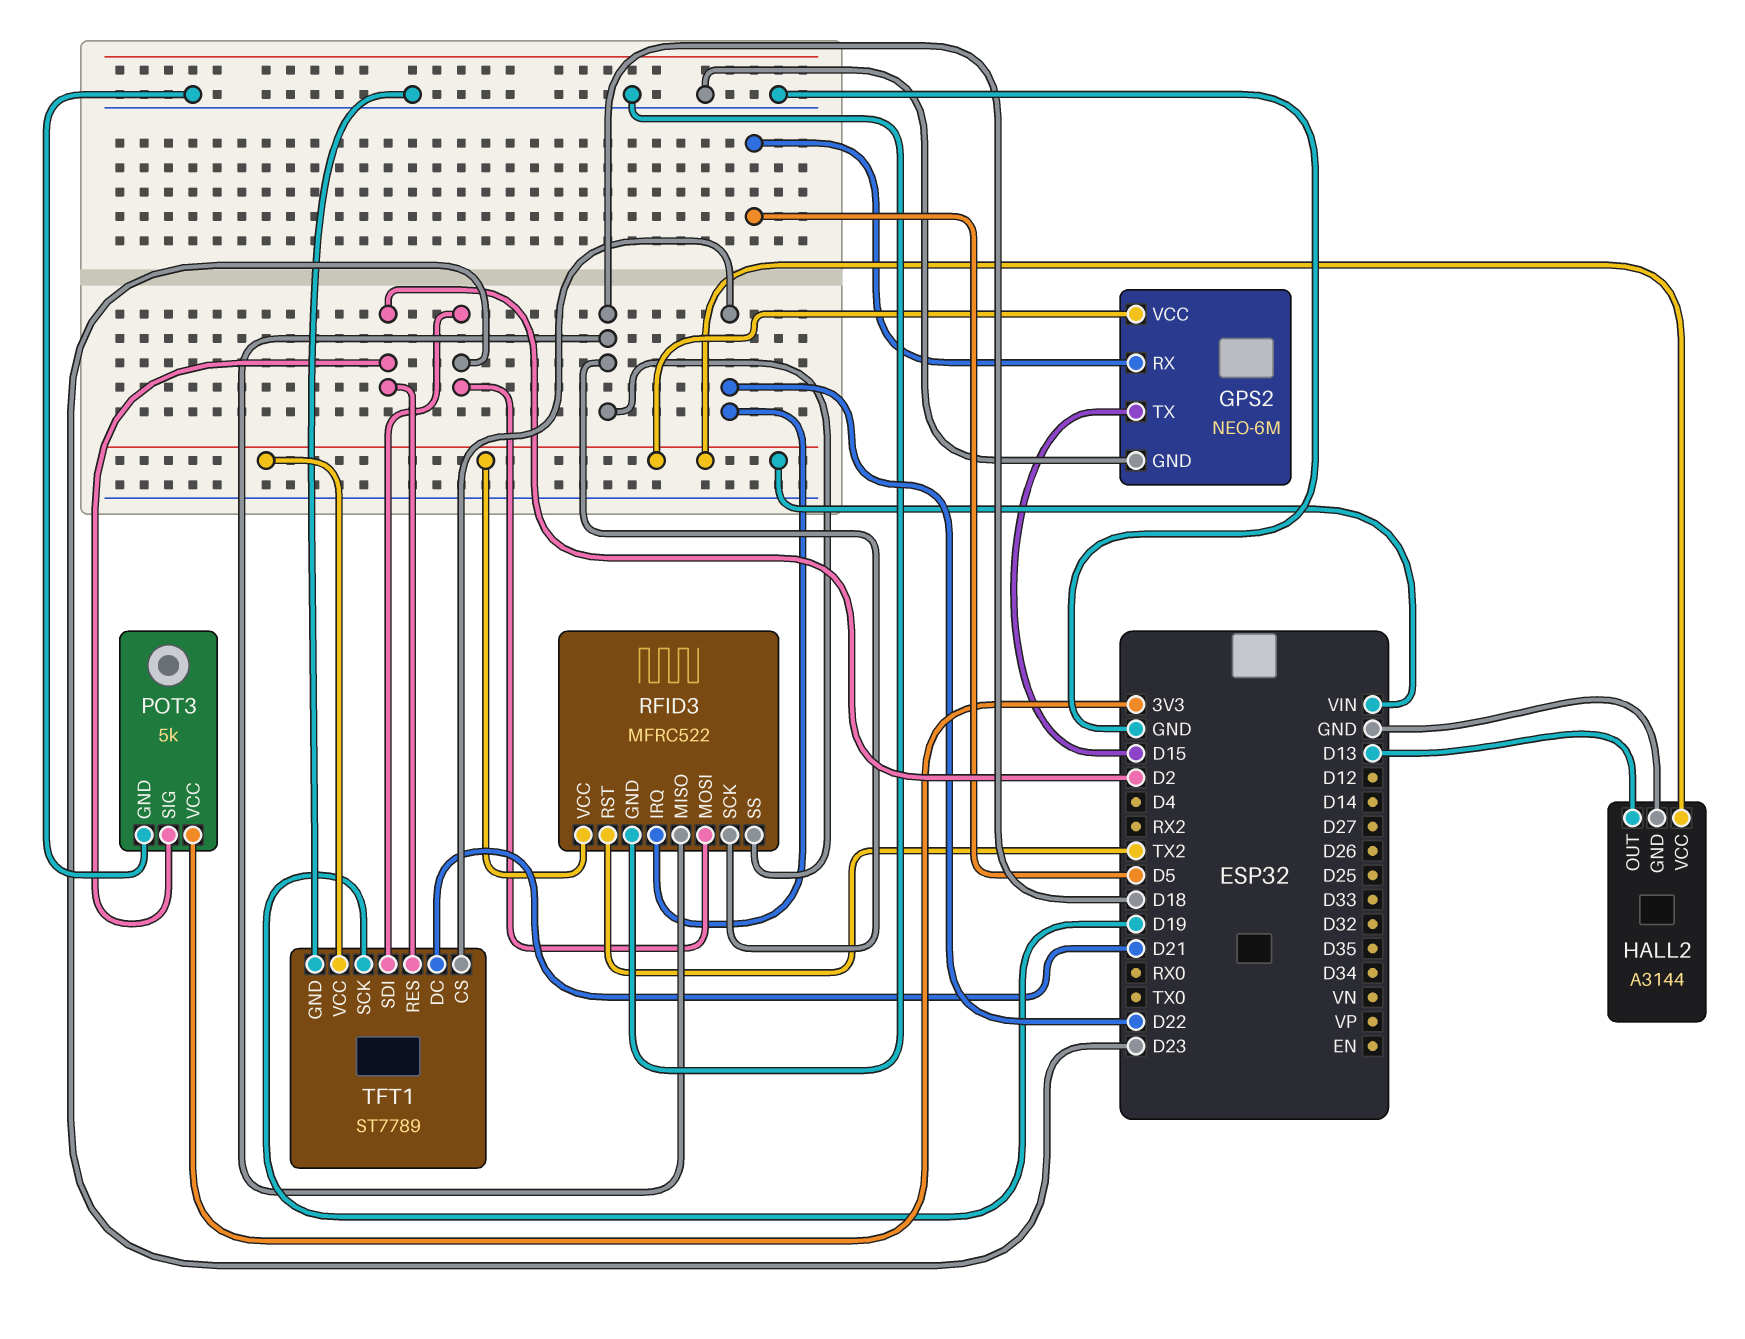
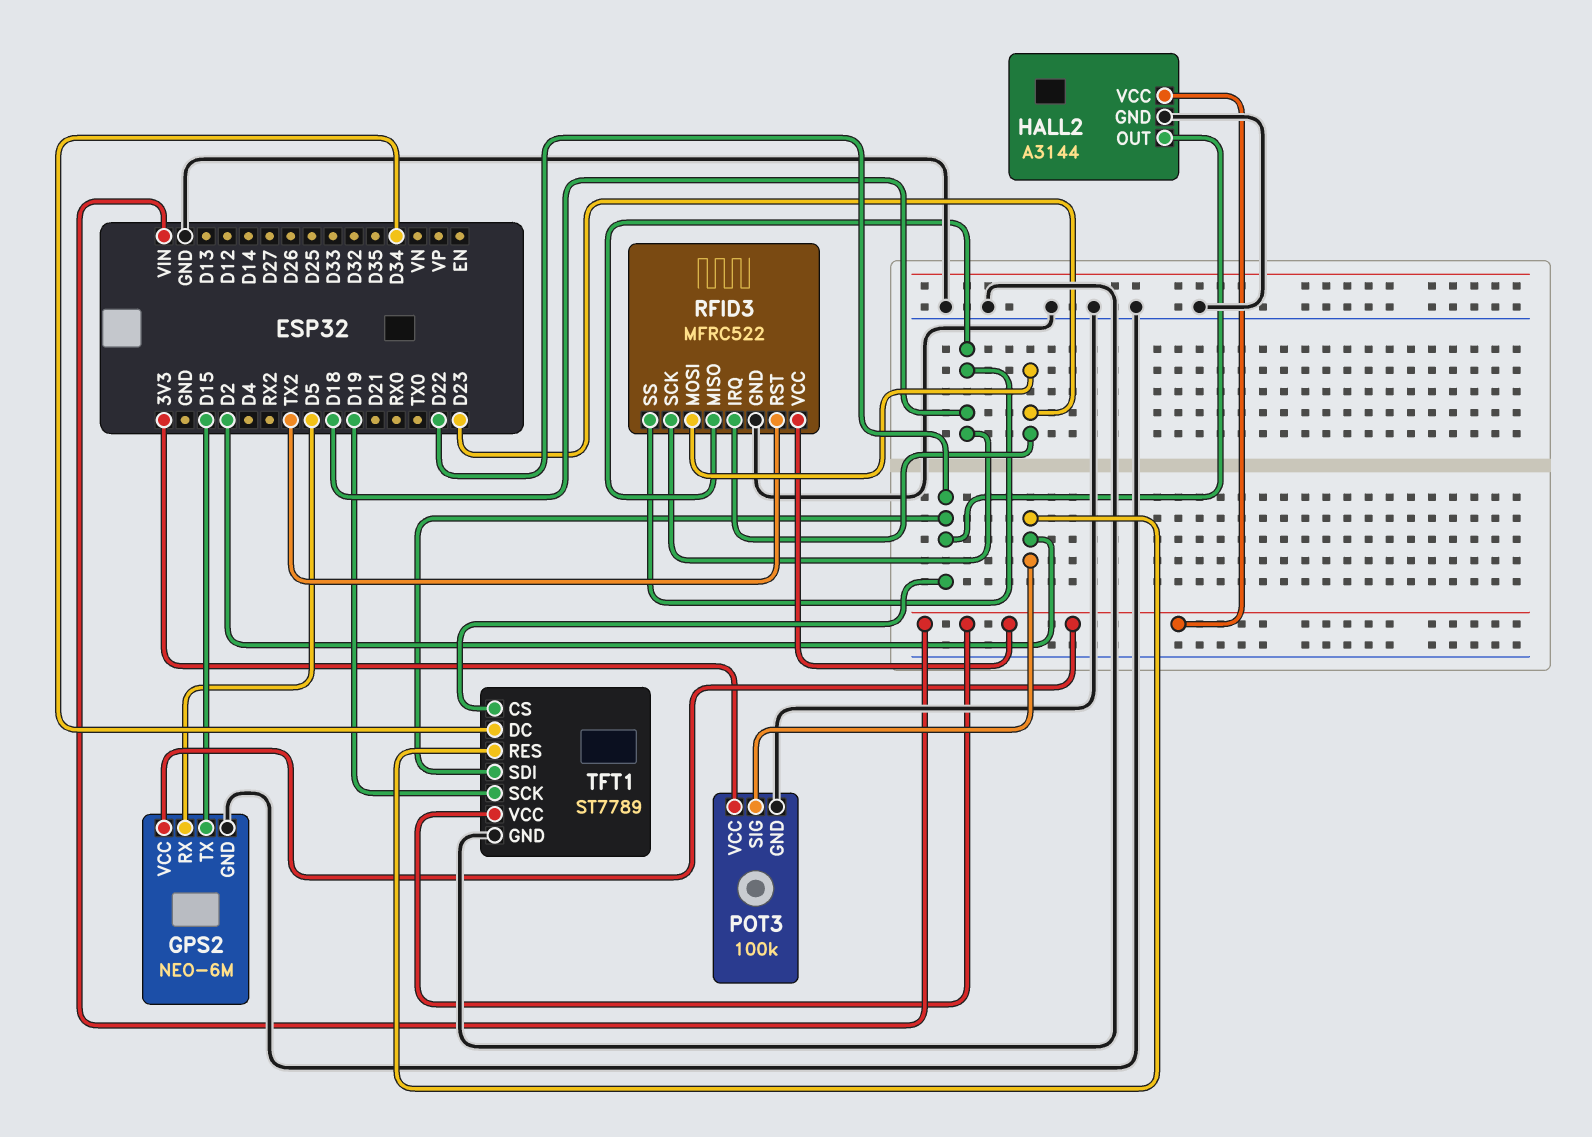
HALL2 pin OUT: D13 -> D22
POT3: 5k -> 100k
RFID3 pin IRQ: D22 -> D23
TFT1 pin DC: D21 -> D34
TFT1 pin SDI: D23 -> D22

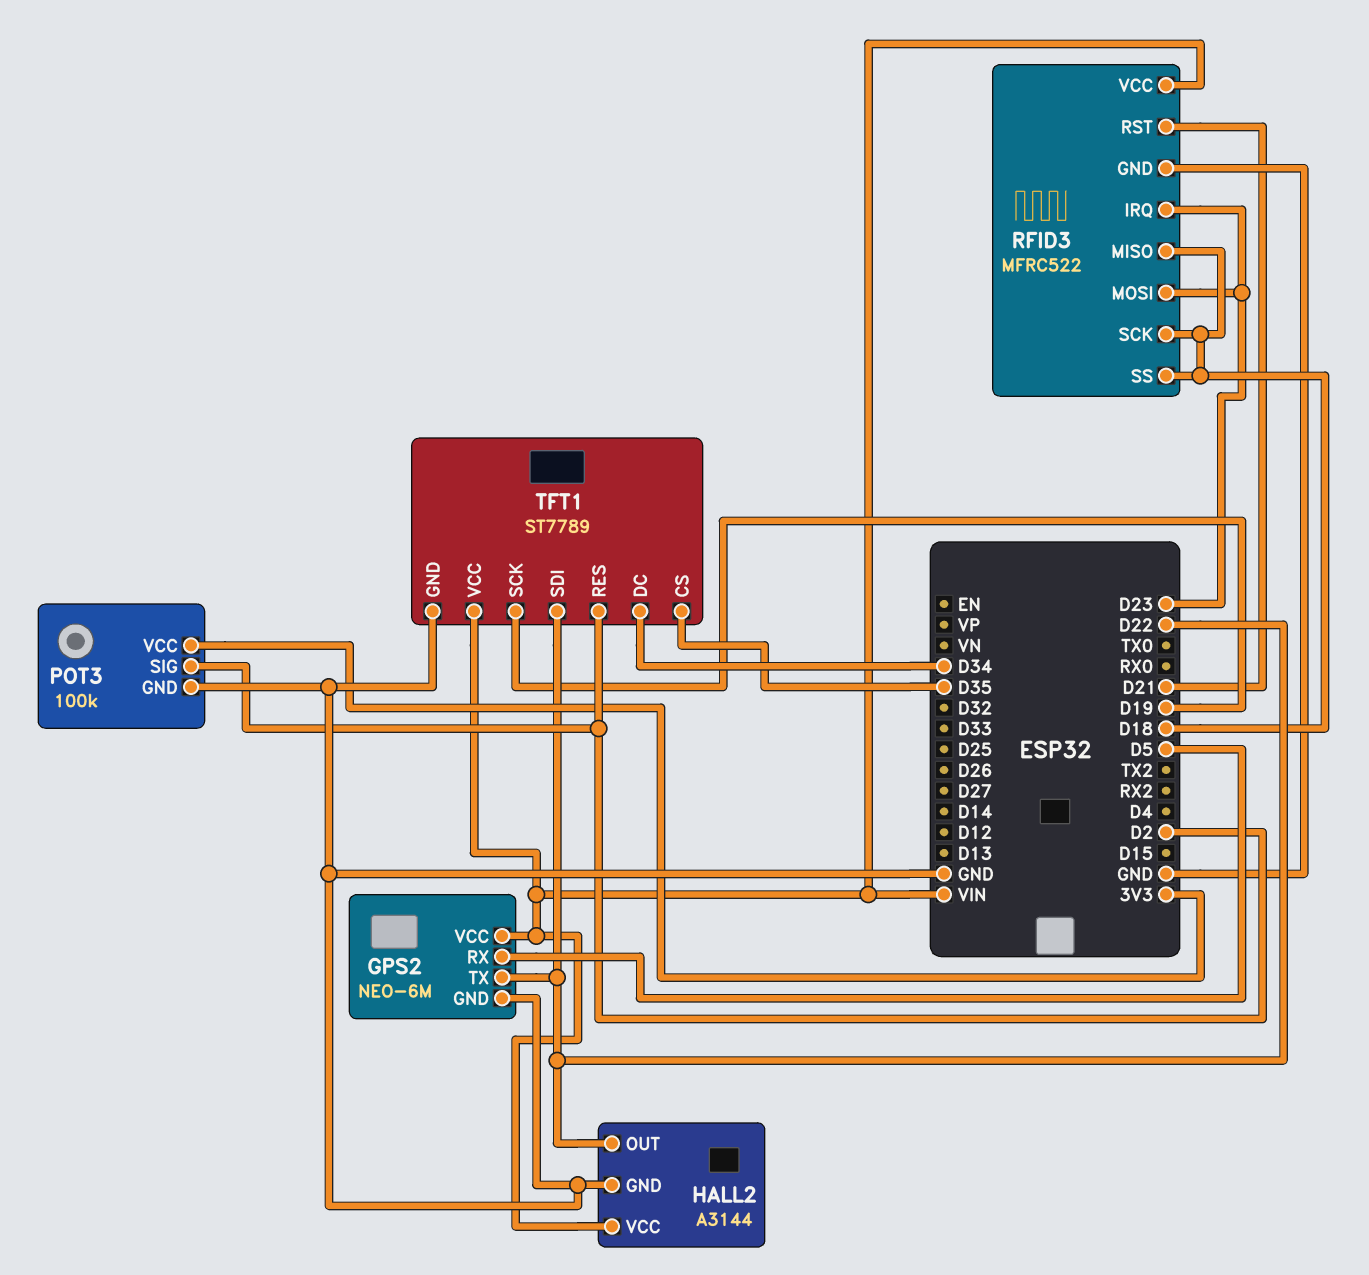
GPS2 pin TX: D15 -> D22
RFID3 pin RST: TX2 -> D21
TFT1 pin CS: D22 -> D35

